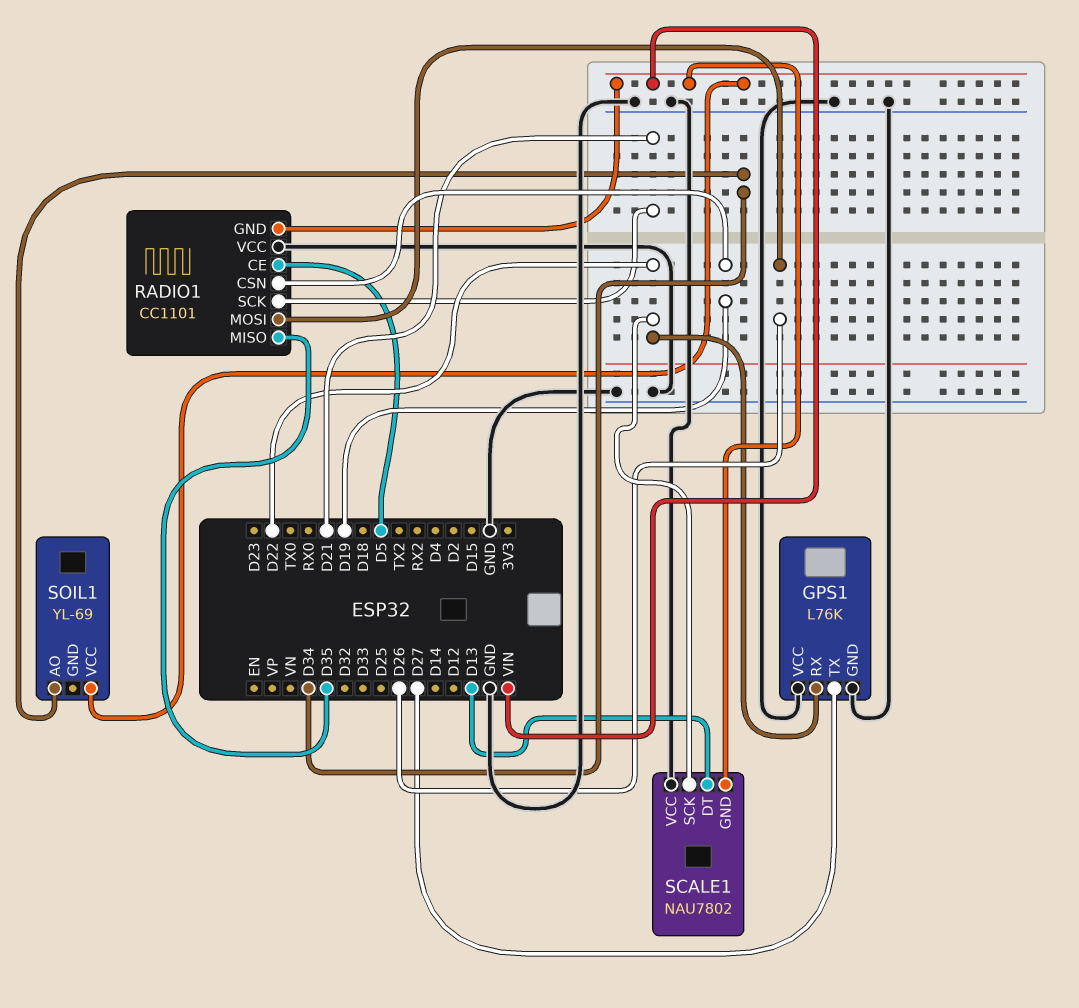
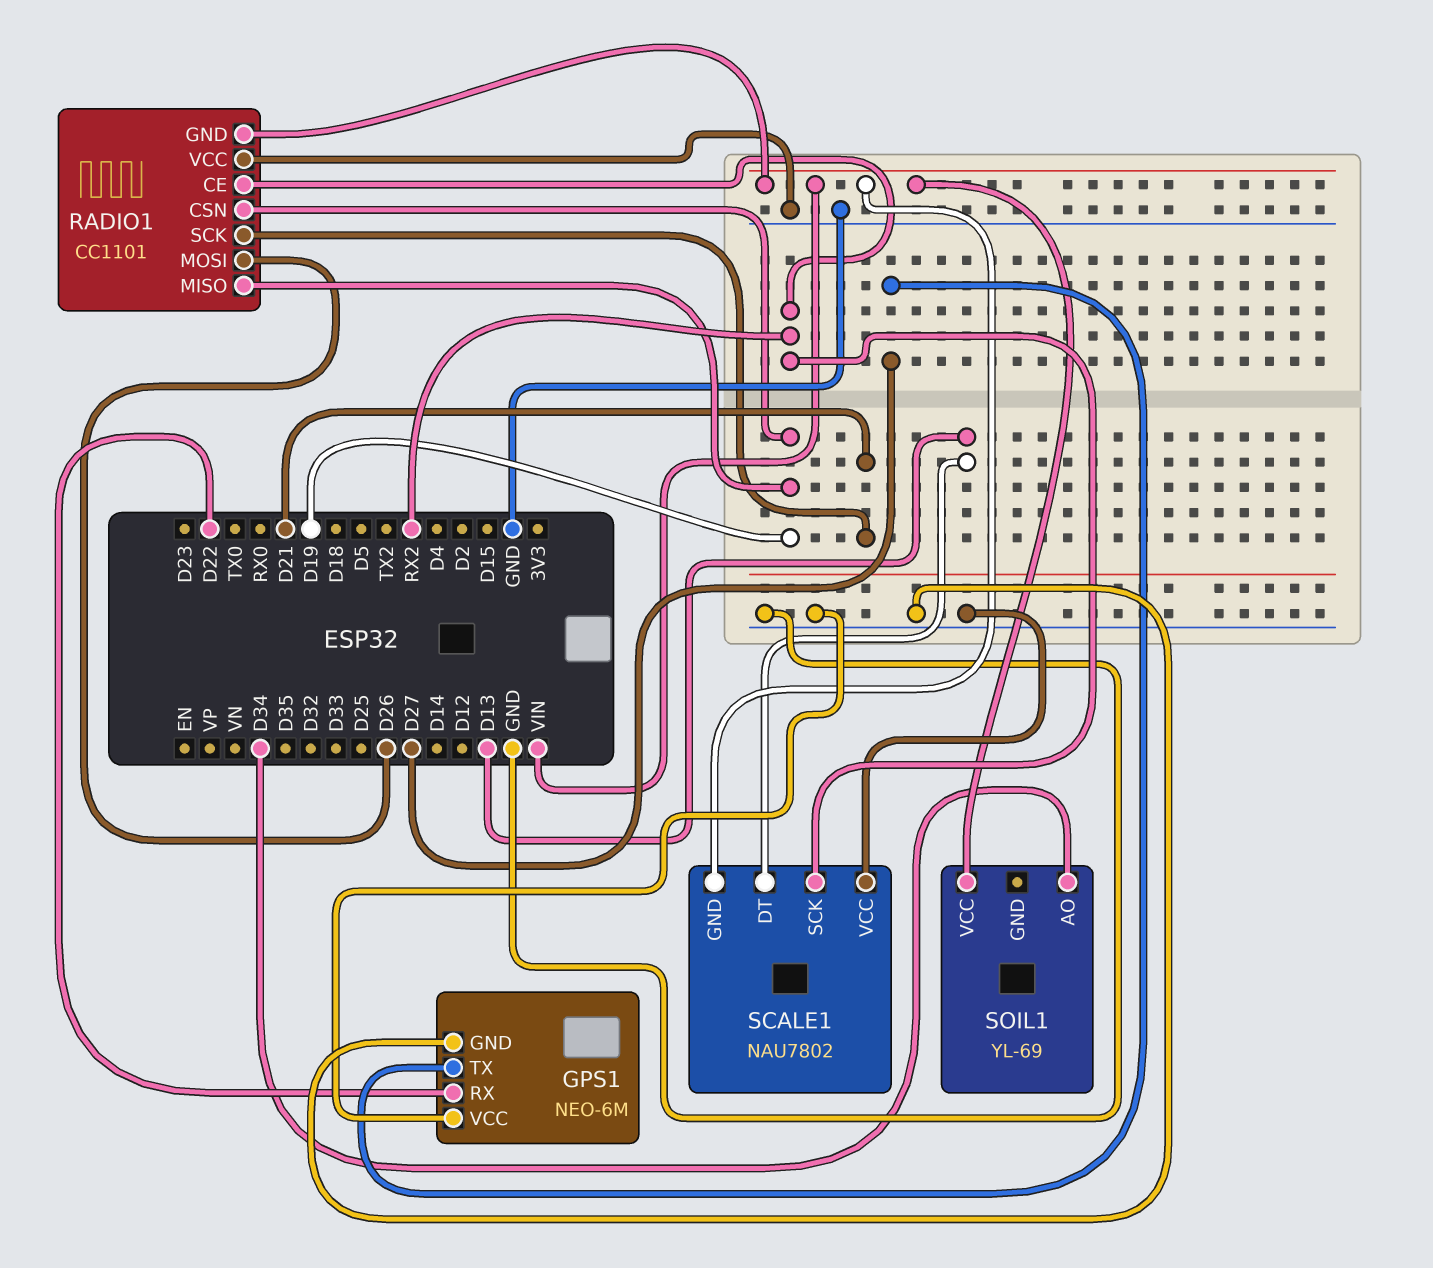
GPS1: L76K -> NEO-6M
RADIO1 pin CE: D5 -> RX2
RADIO1 pin MISO: D35 -> D19
SCALE1 pin SCK: D22 -> RX2

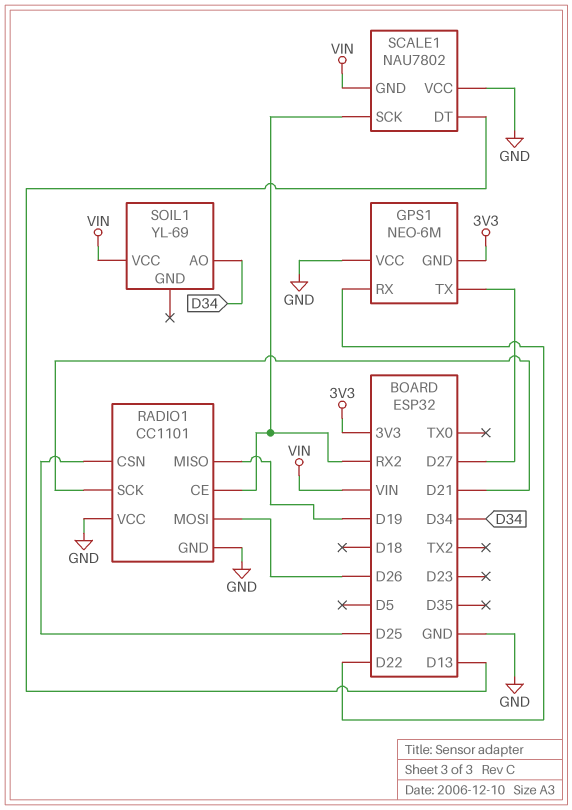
GPS1 pin GND: GND -> 3V3
RADIO1 pin CSN: D19 -> D25
RADIO1 pin GND: VIN -> GND

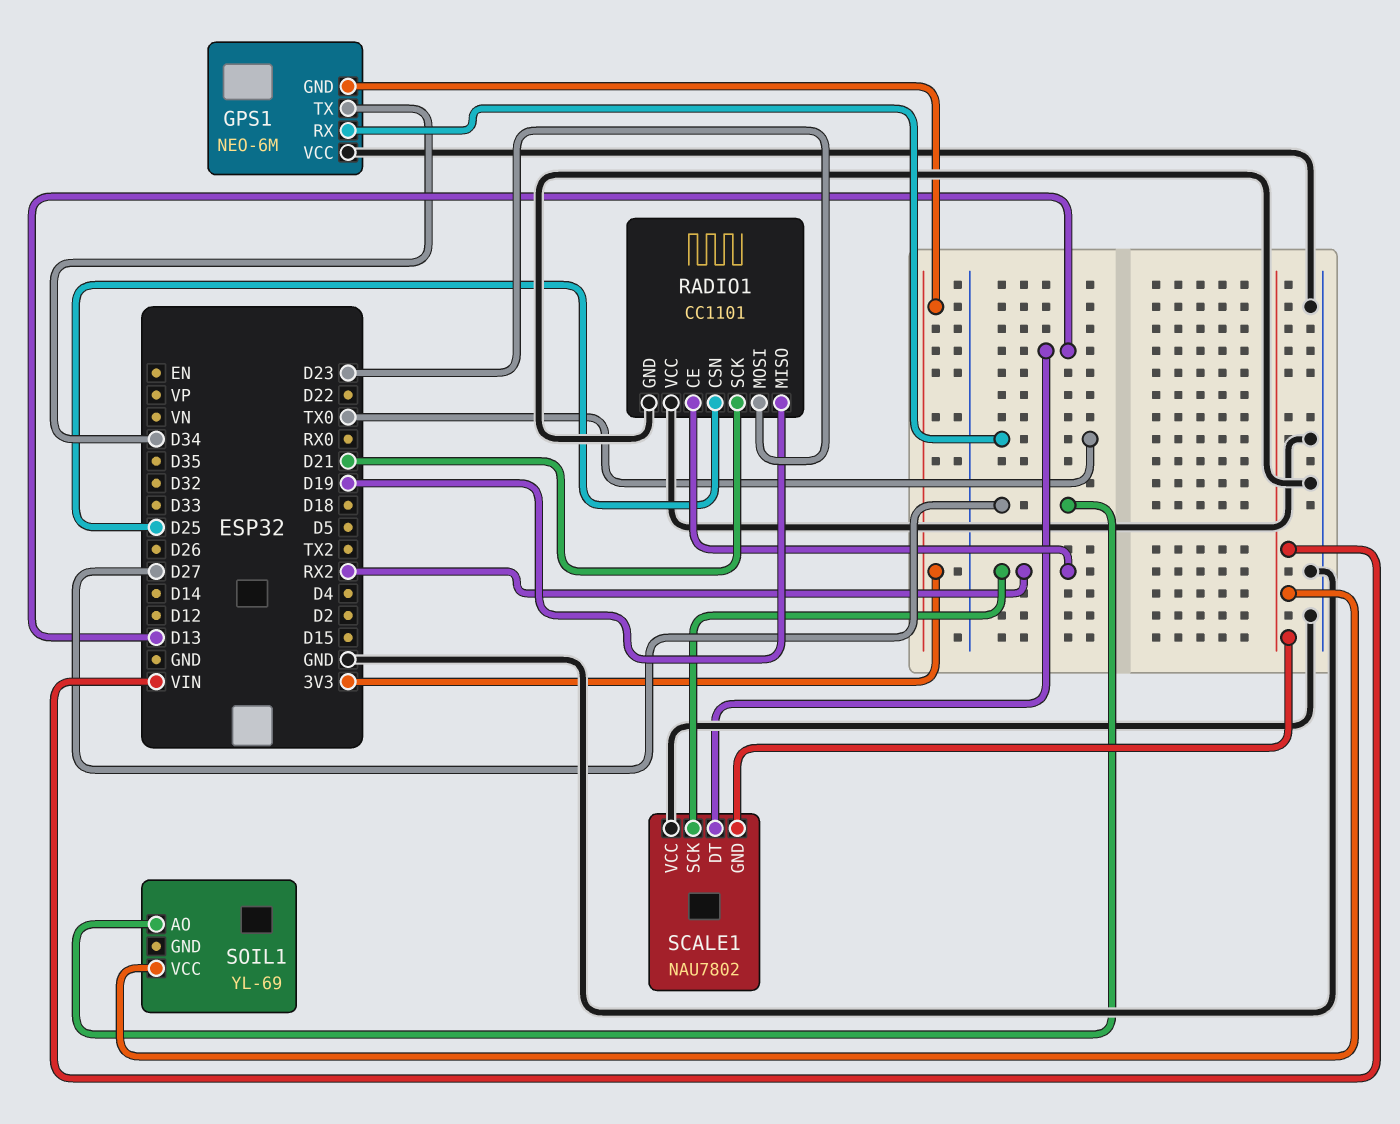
GPS1 pin RX: D22 -> TX0
GPS1 pin TX: D27 -> D34
RADIO1 pin MOSI: D26 -> D23
SOIL1 pin AO: D34 -> D27

